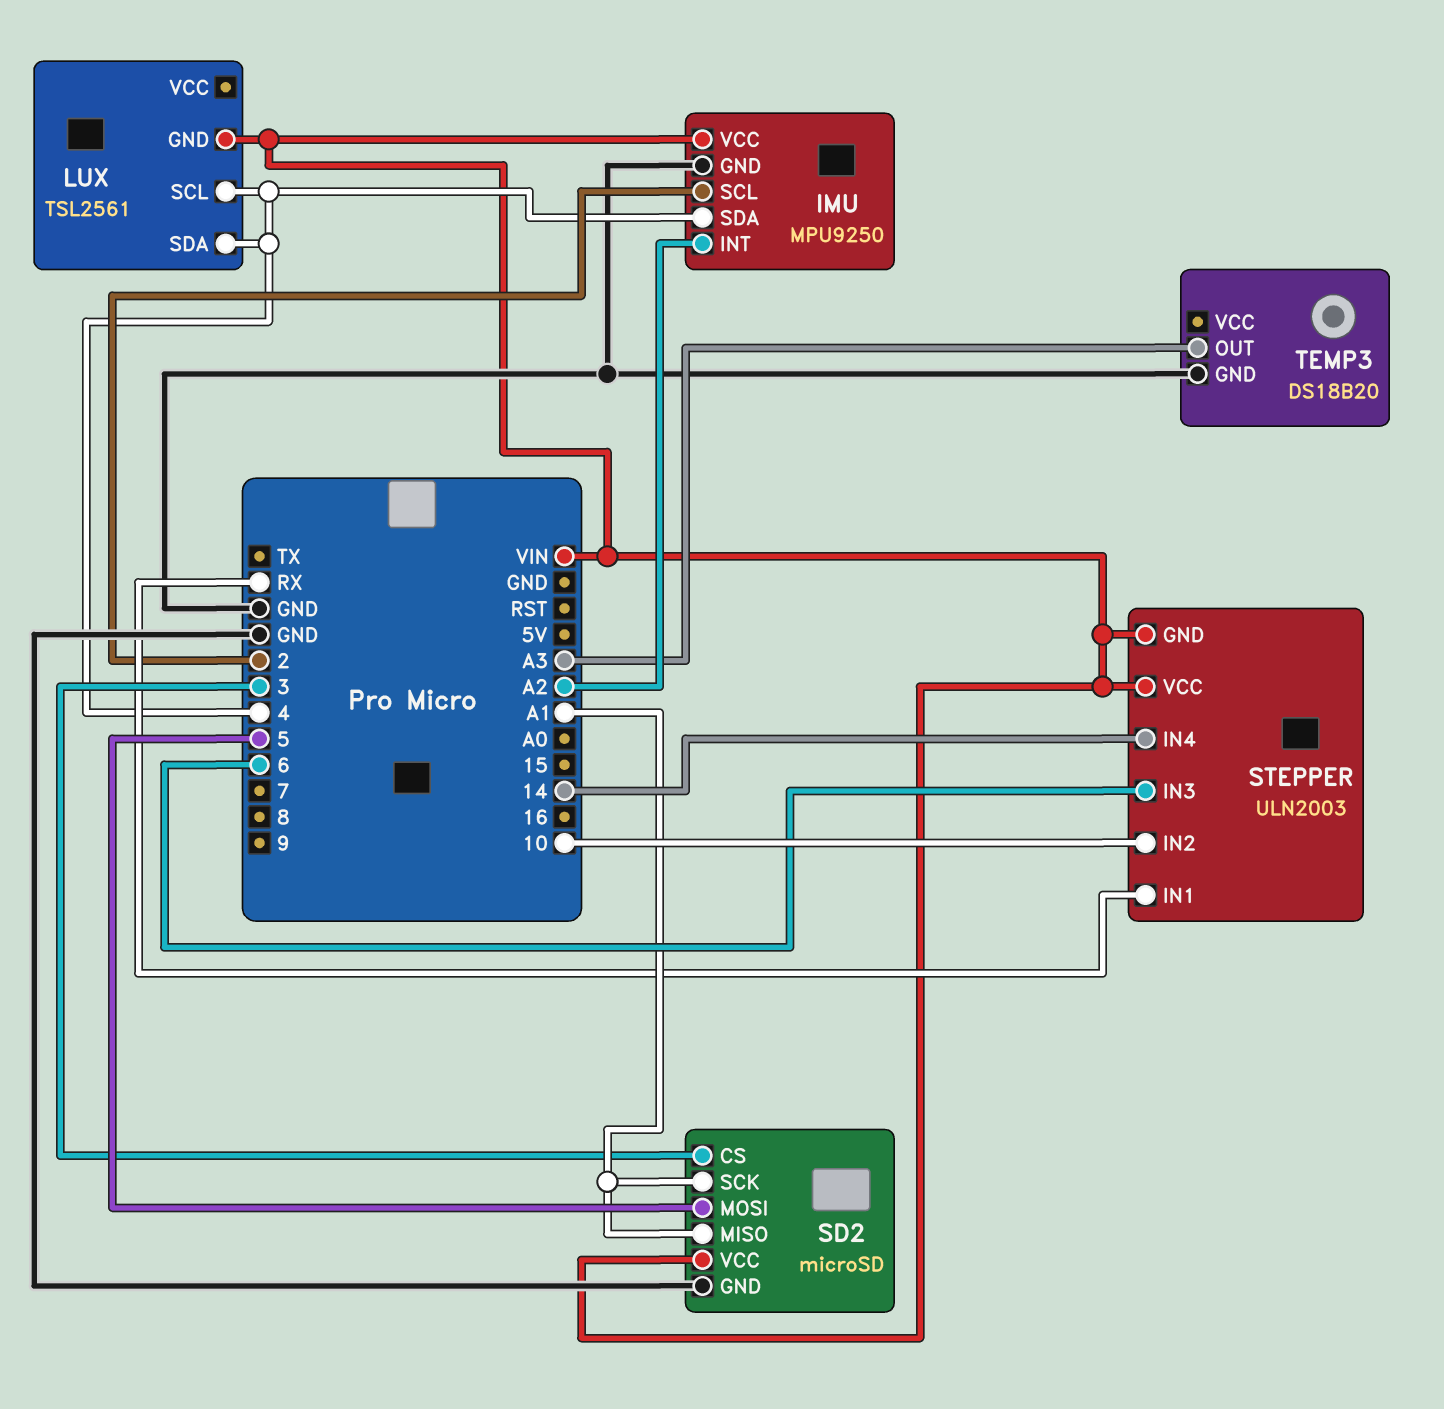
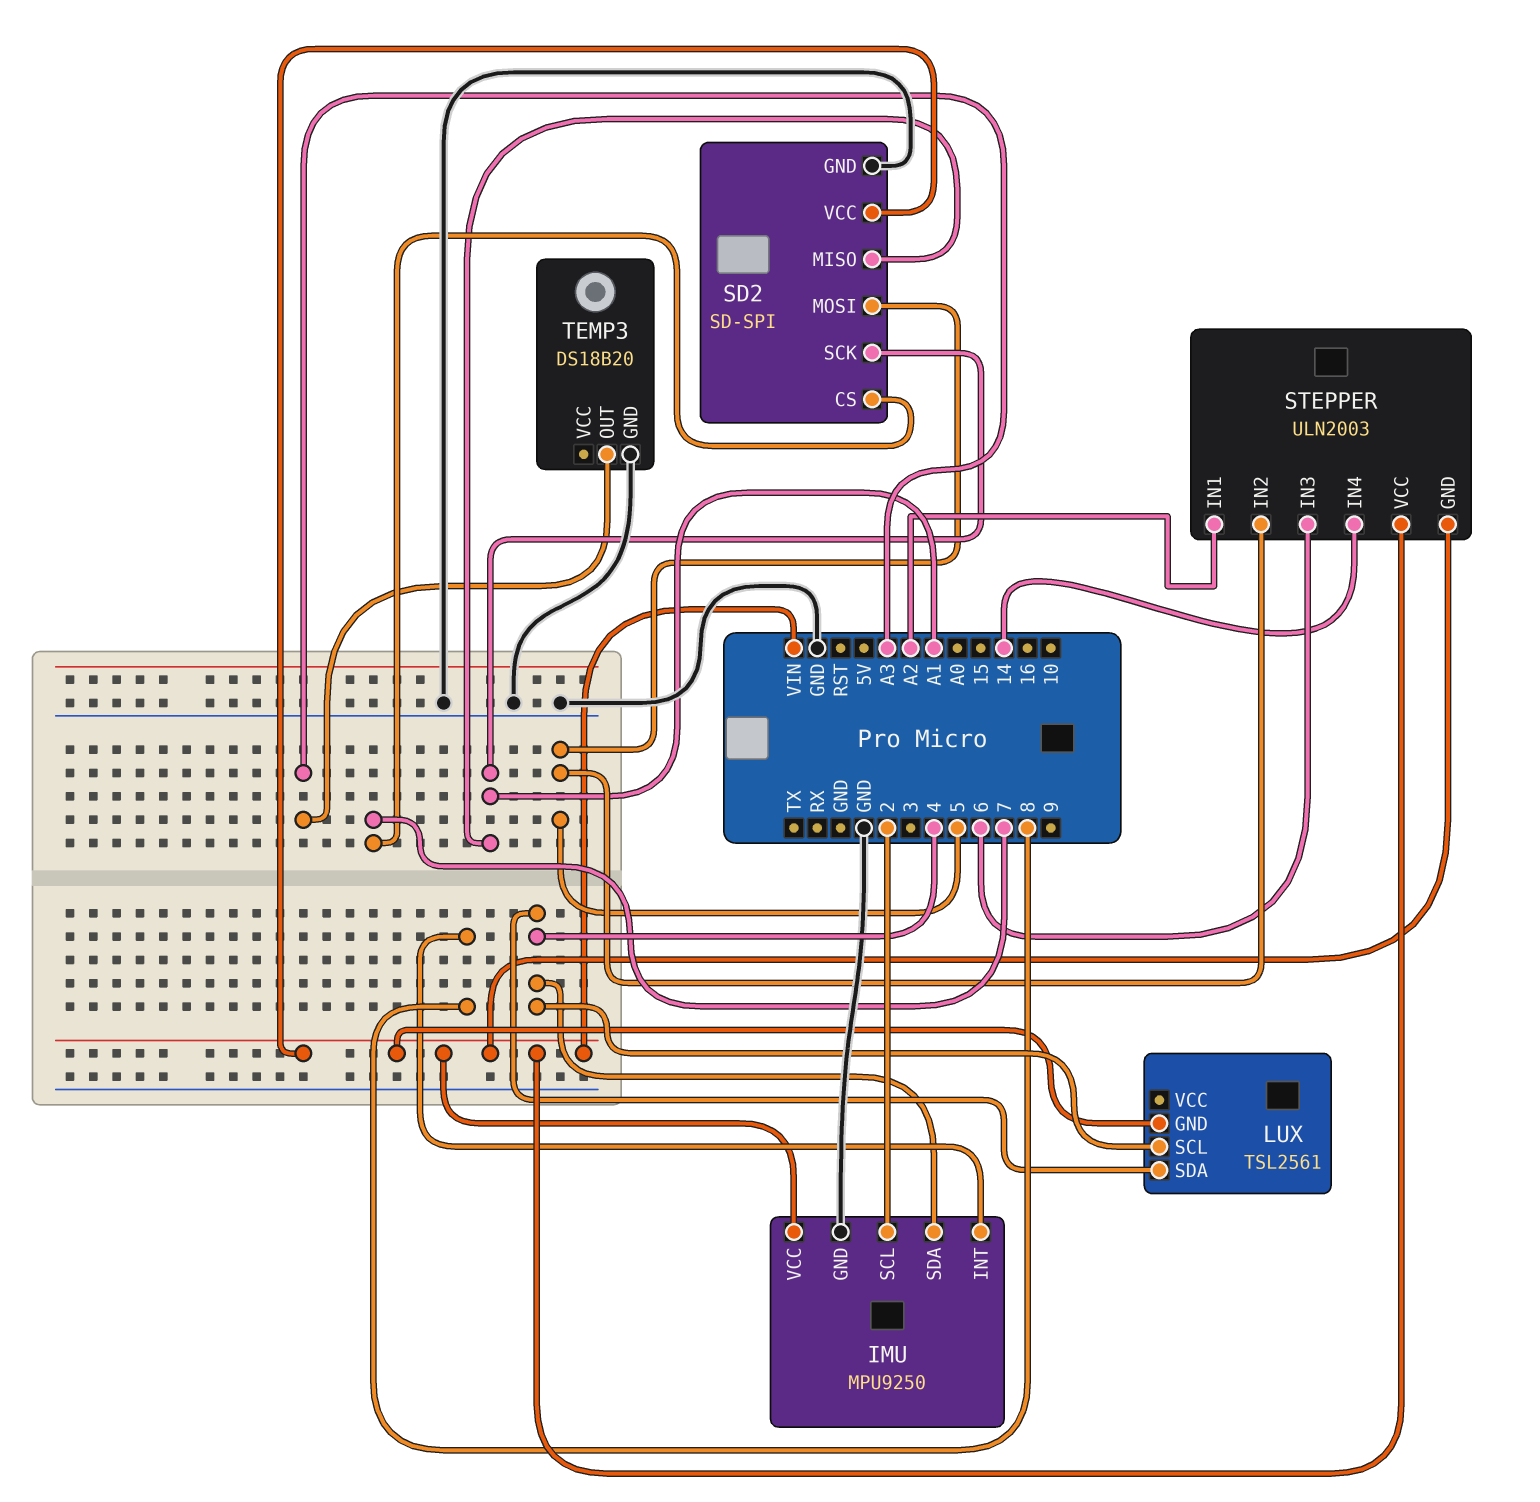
IMU pin INT: A2 -> 8
SD2: microSD -> SD-SPI
SD2 pin CS: 3 -> 7
STEPPER pin IN1: RX -> A2
STEPPER pin IN2: 10 -> 5

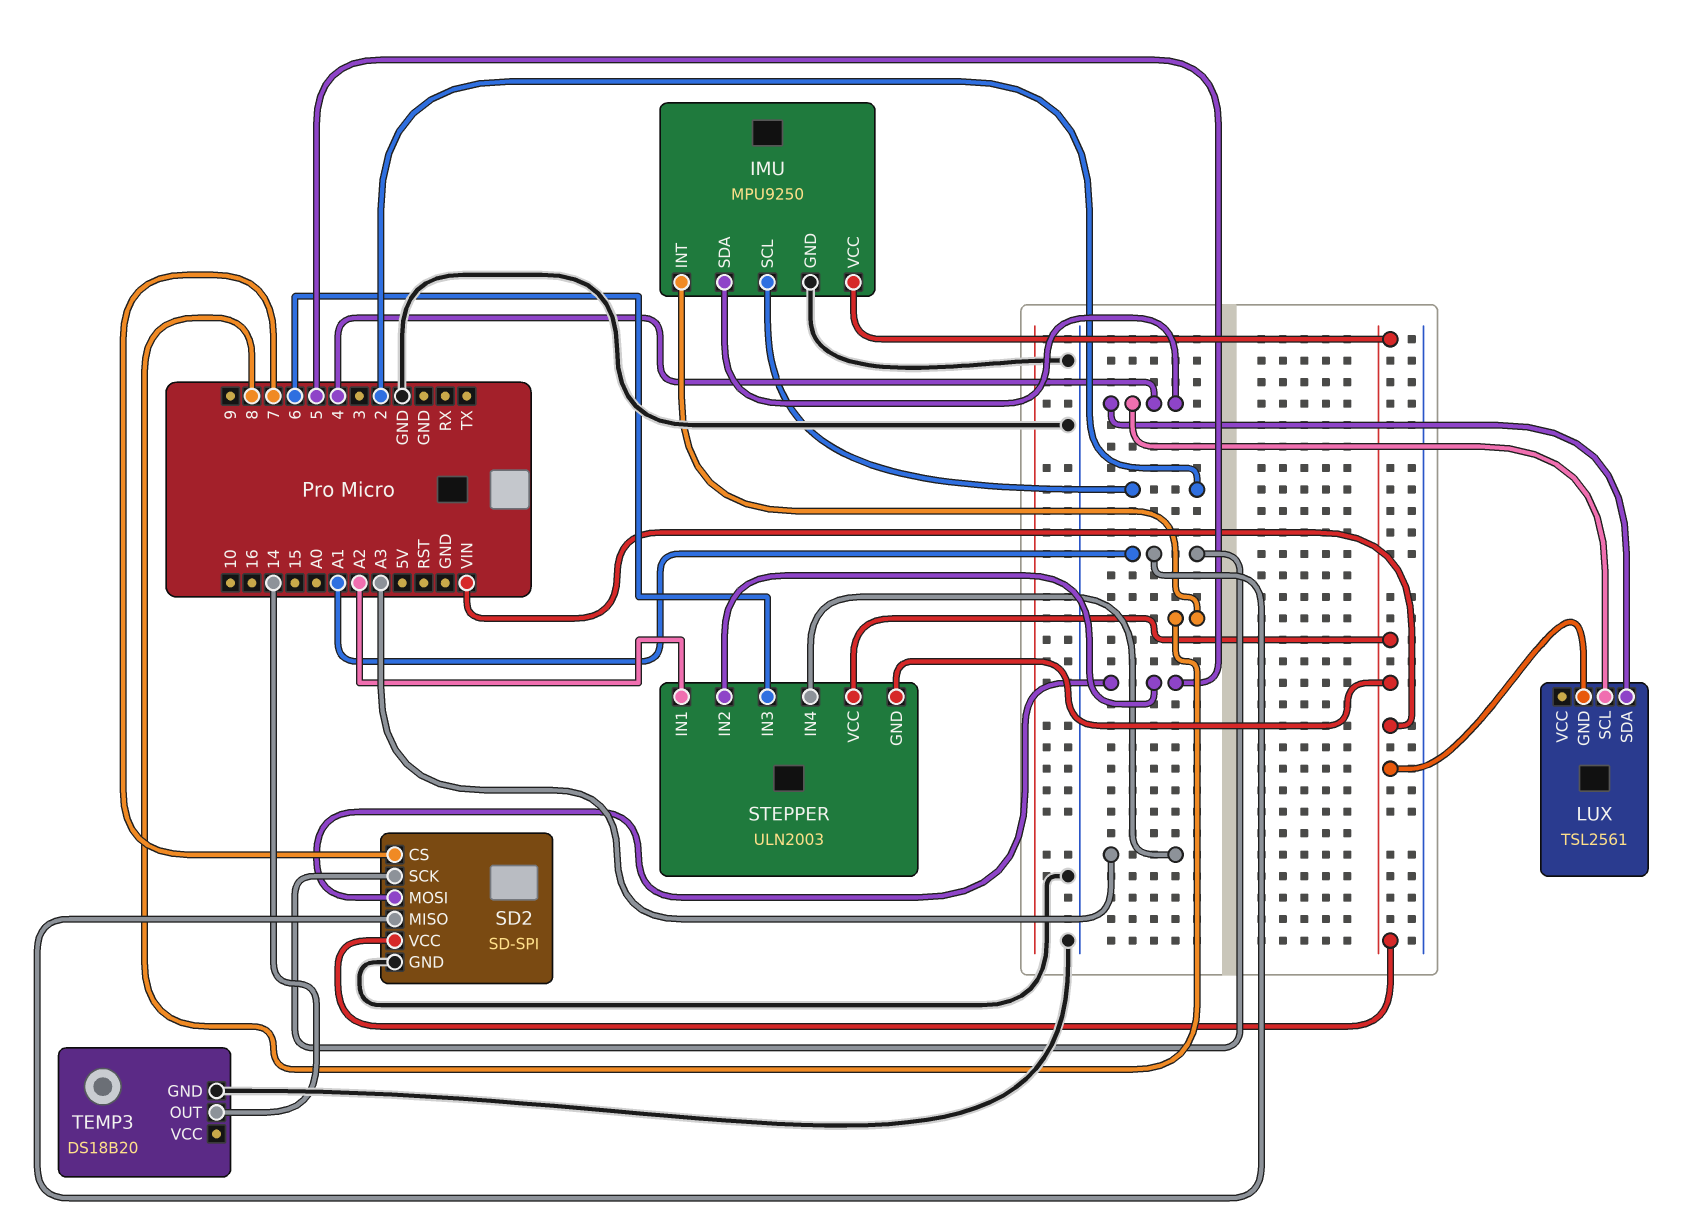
STEPPER pin IN4: 14 -> A3
TEMP3 pin OUT: A3 -> 14

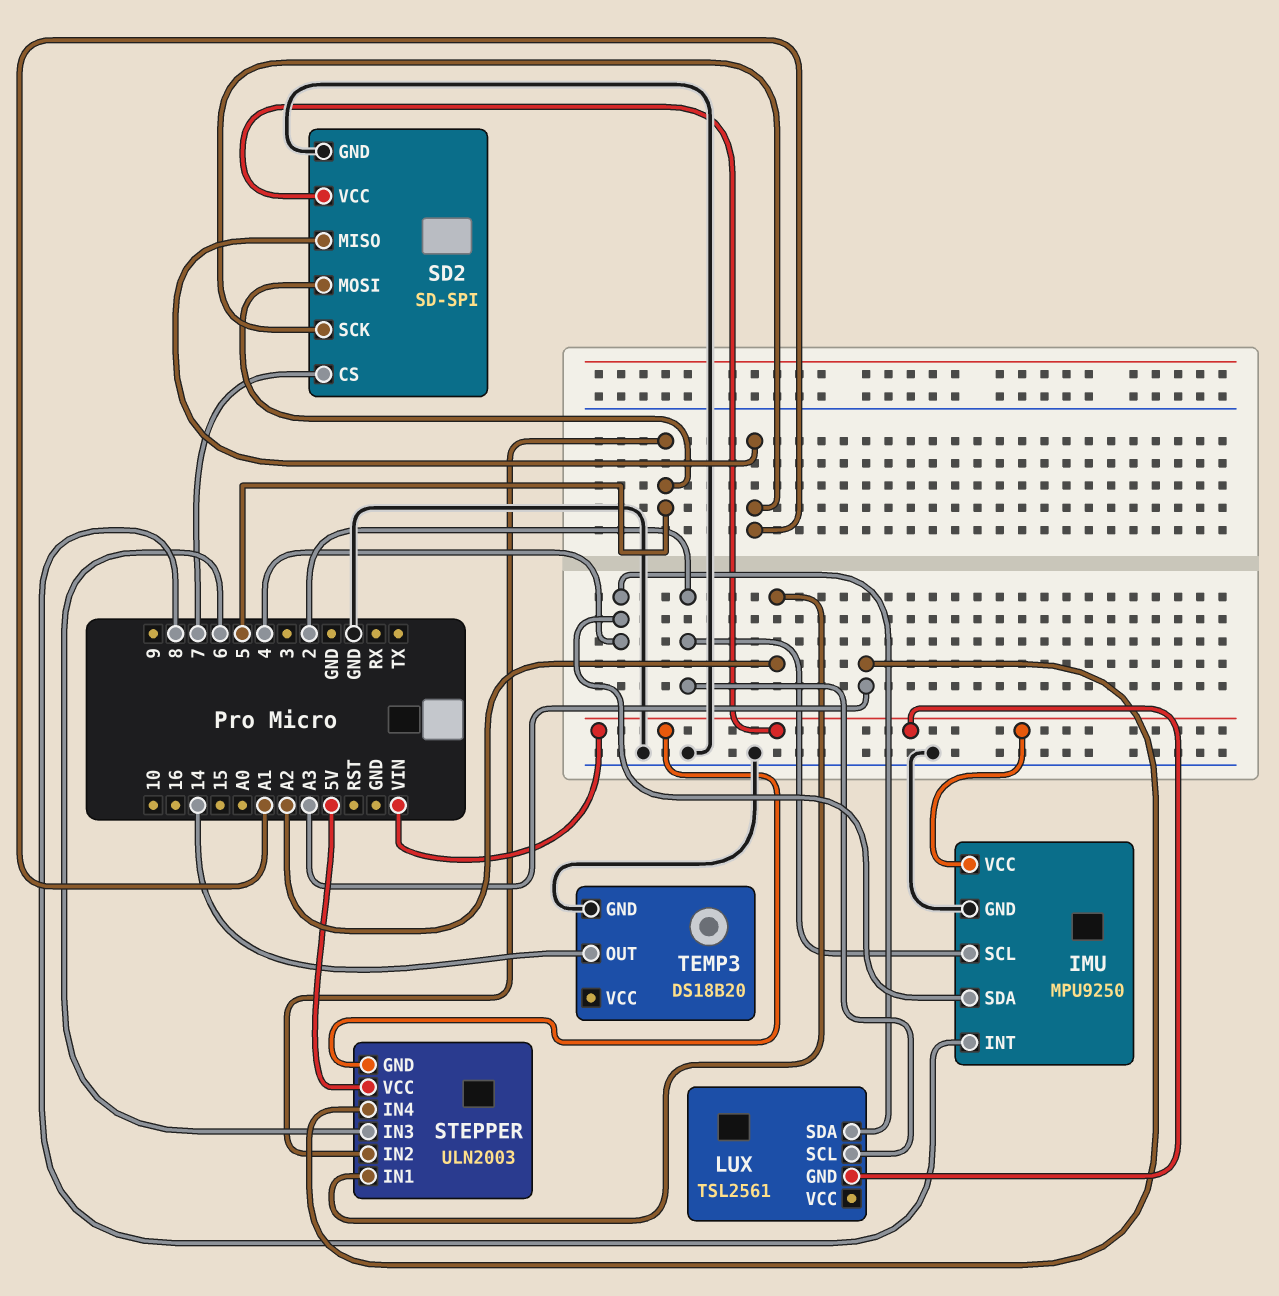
LUX pin SCL: 4 -> 2
STEPPER pin VCC: VIN -> 5V

